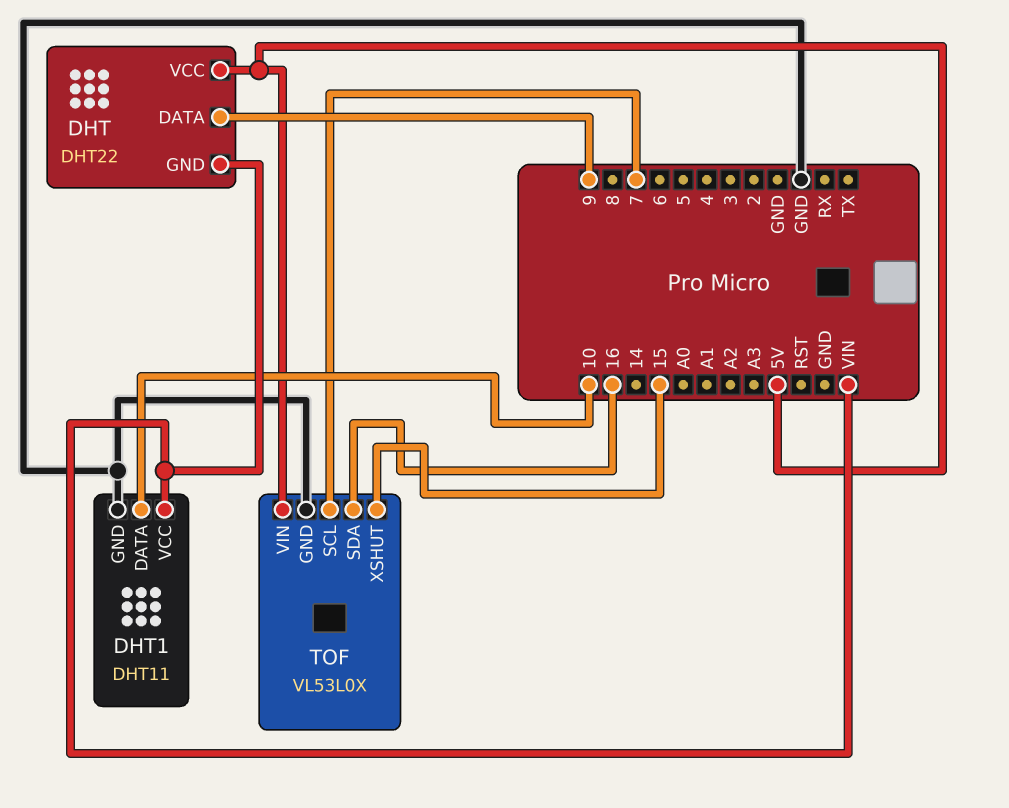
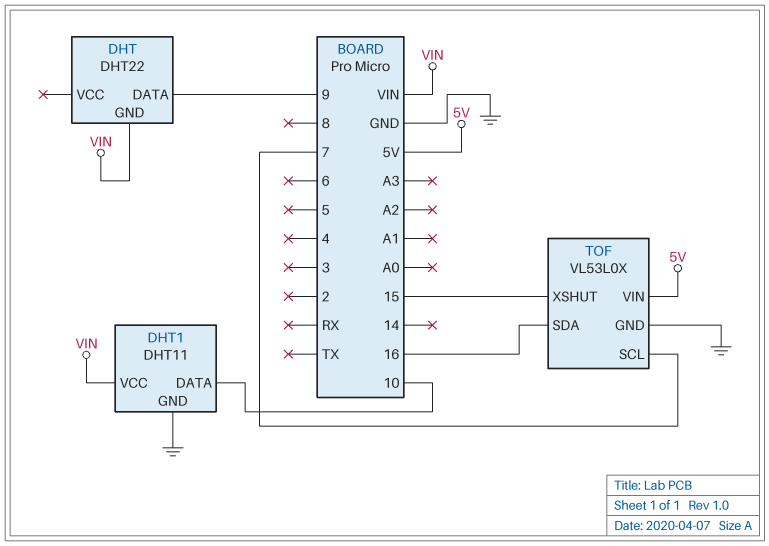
DHT pin VCC: 5V -> none

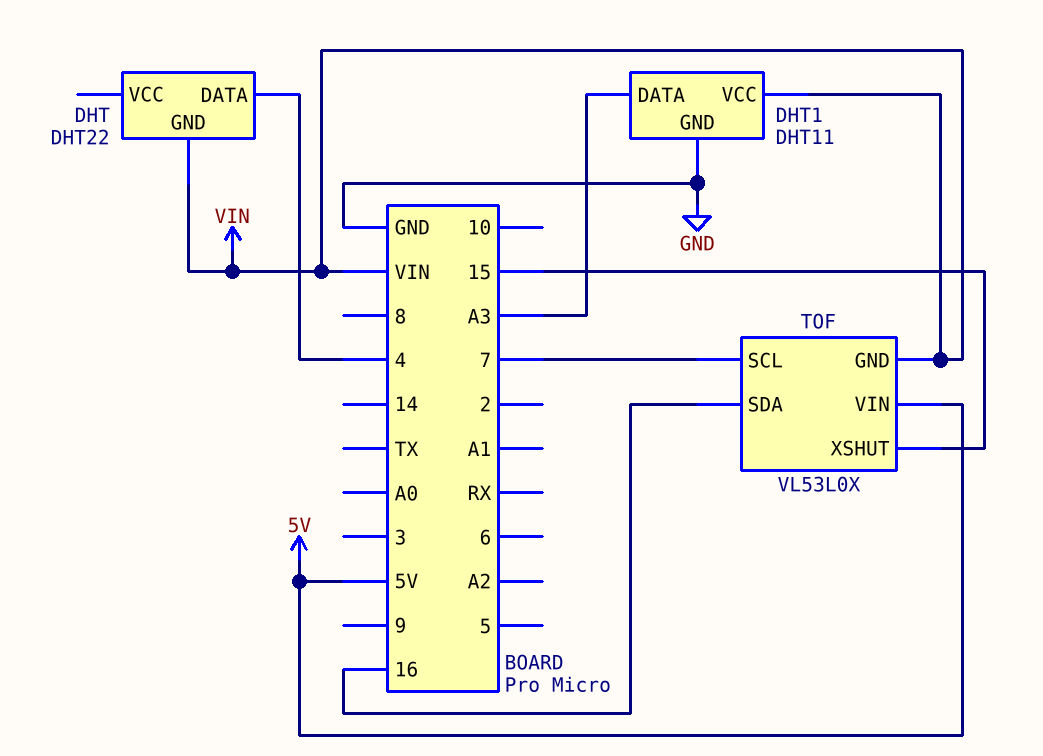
DHT pin DATA: 9 -> 4
DHT1 pin DATA: 10 -> A3
TOF pin GND: GND -> VIN

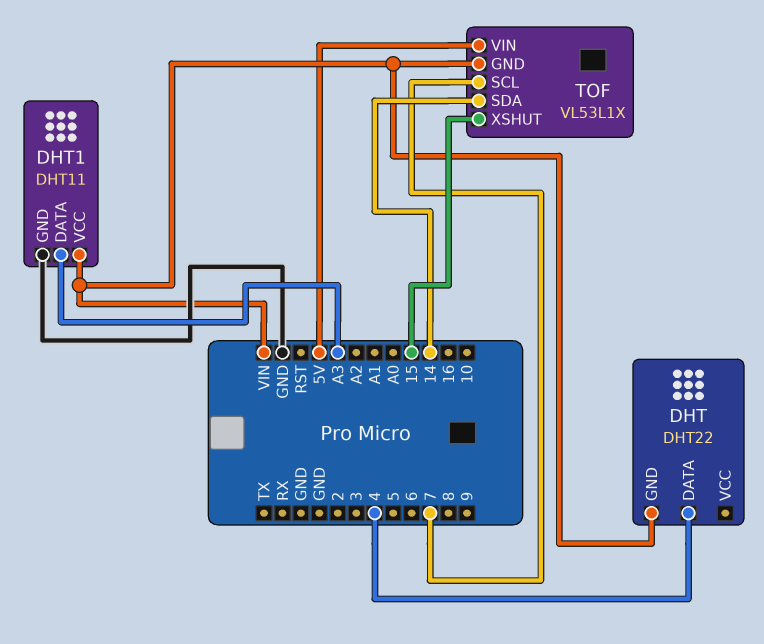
TOF: VL53L0X -> VL53L1X
TOF pin SDA: 16 -> 14

